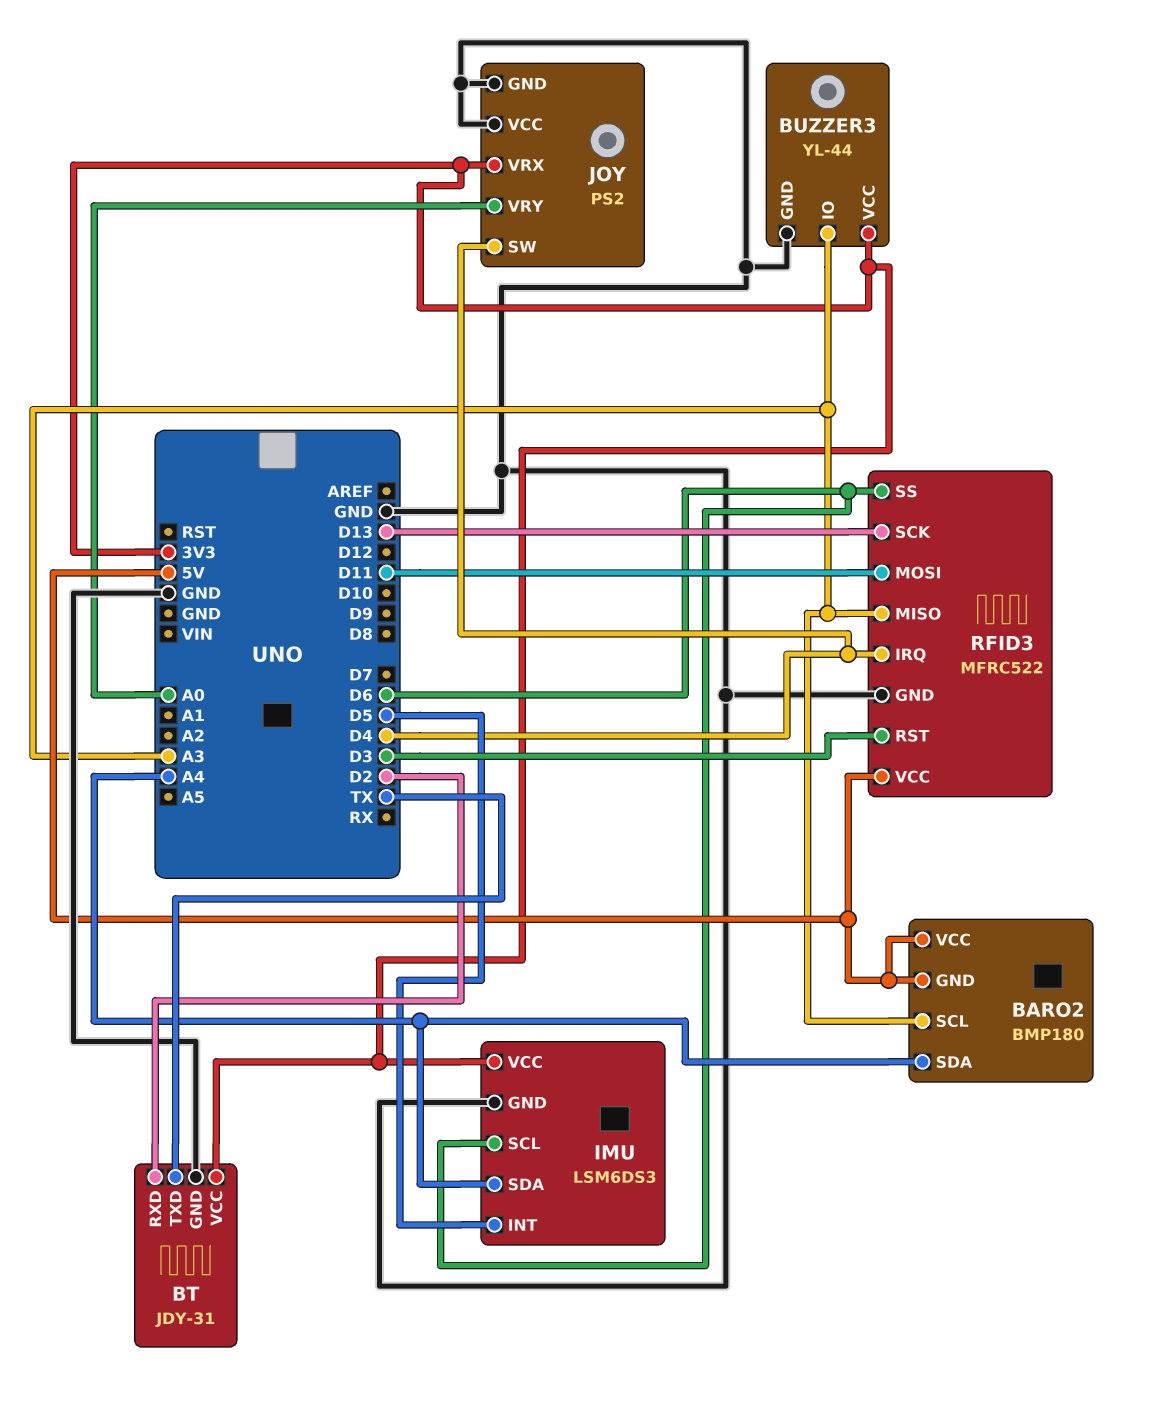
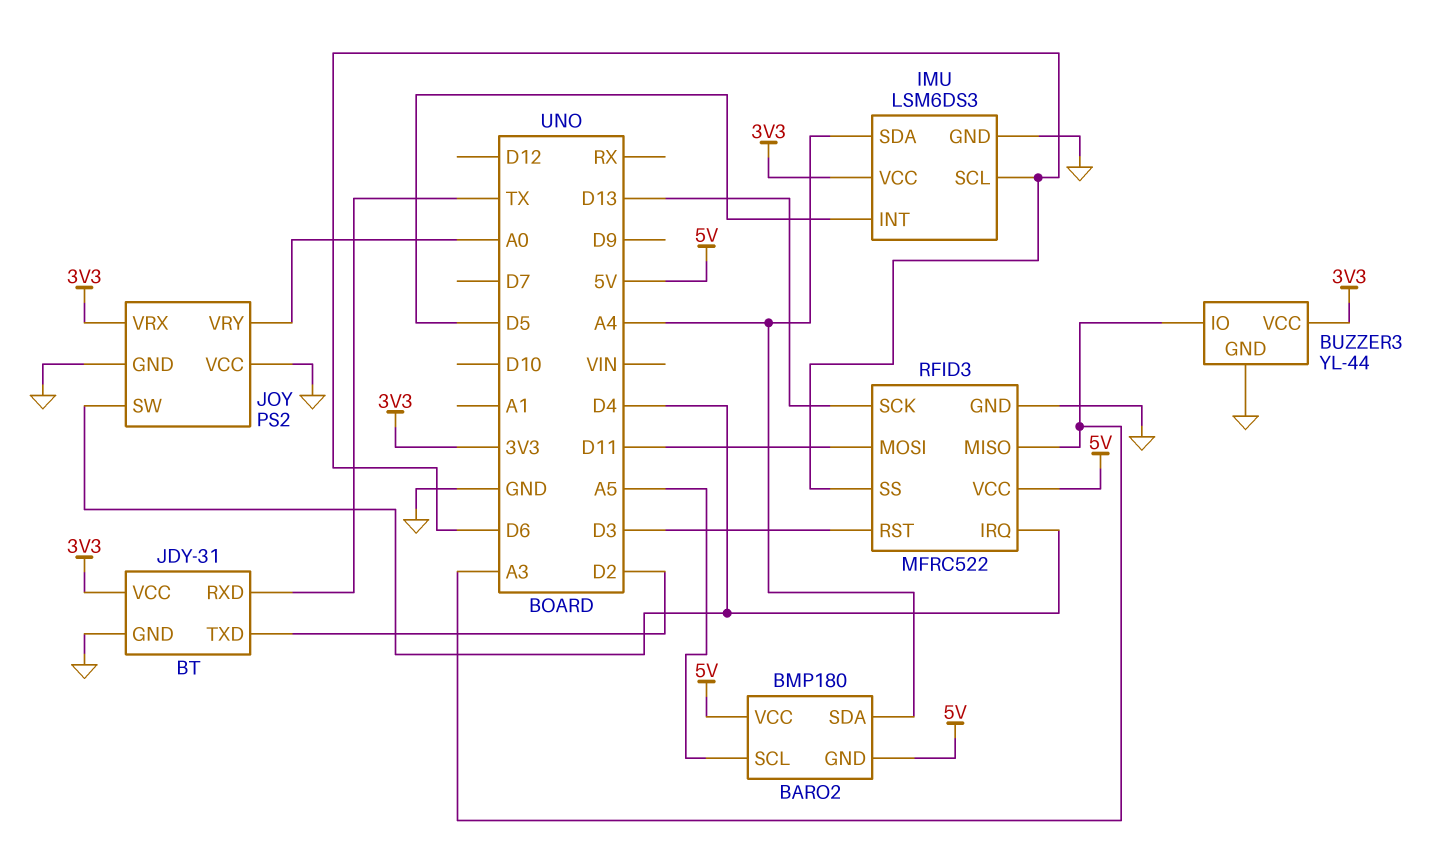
BARO2 pin SCL: A3 -> A5
BT pin RXD: D2 -> TX
BT pin TXD: TX -> D2

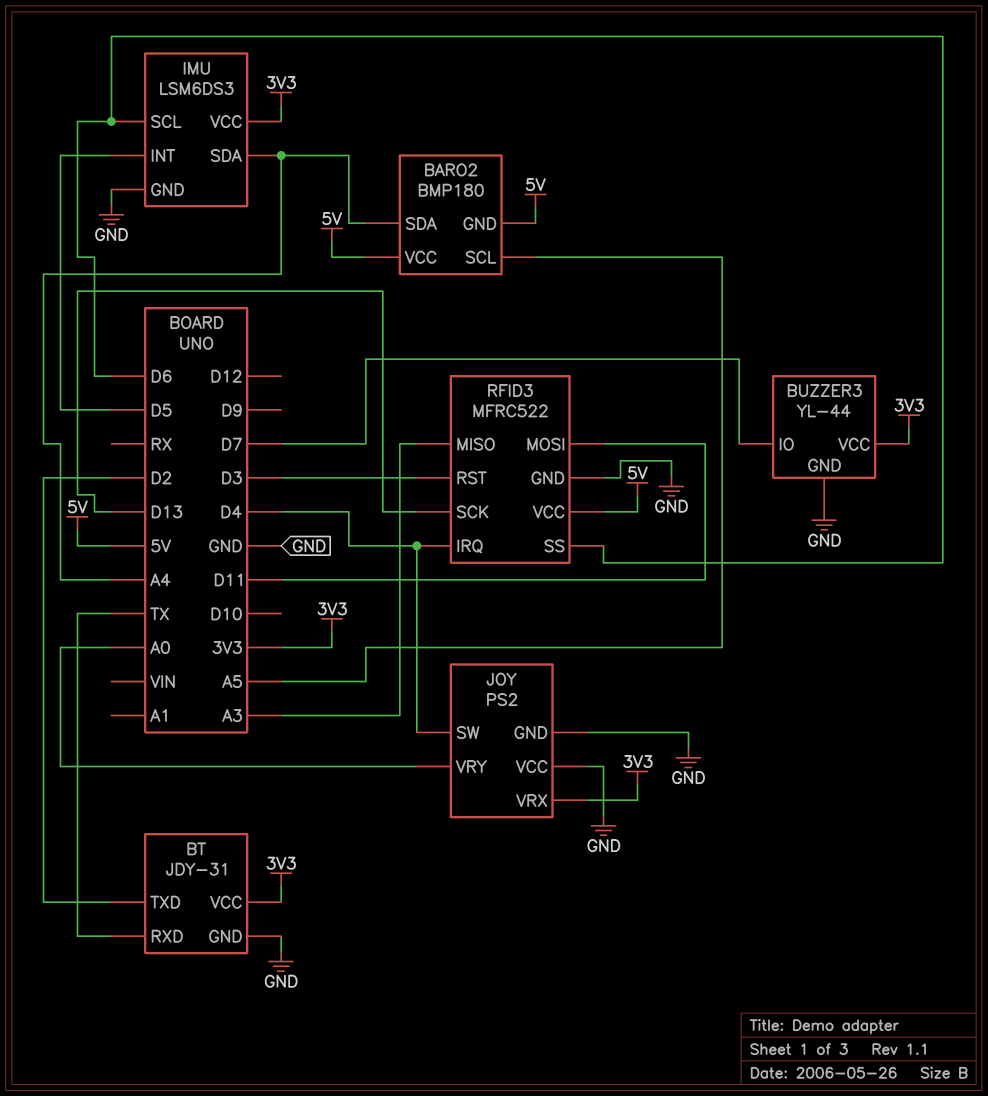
BUZZER3 pin IO: A3 -> D7

